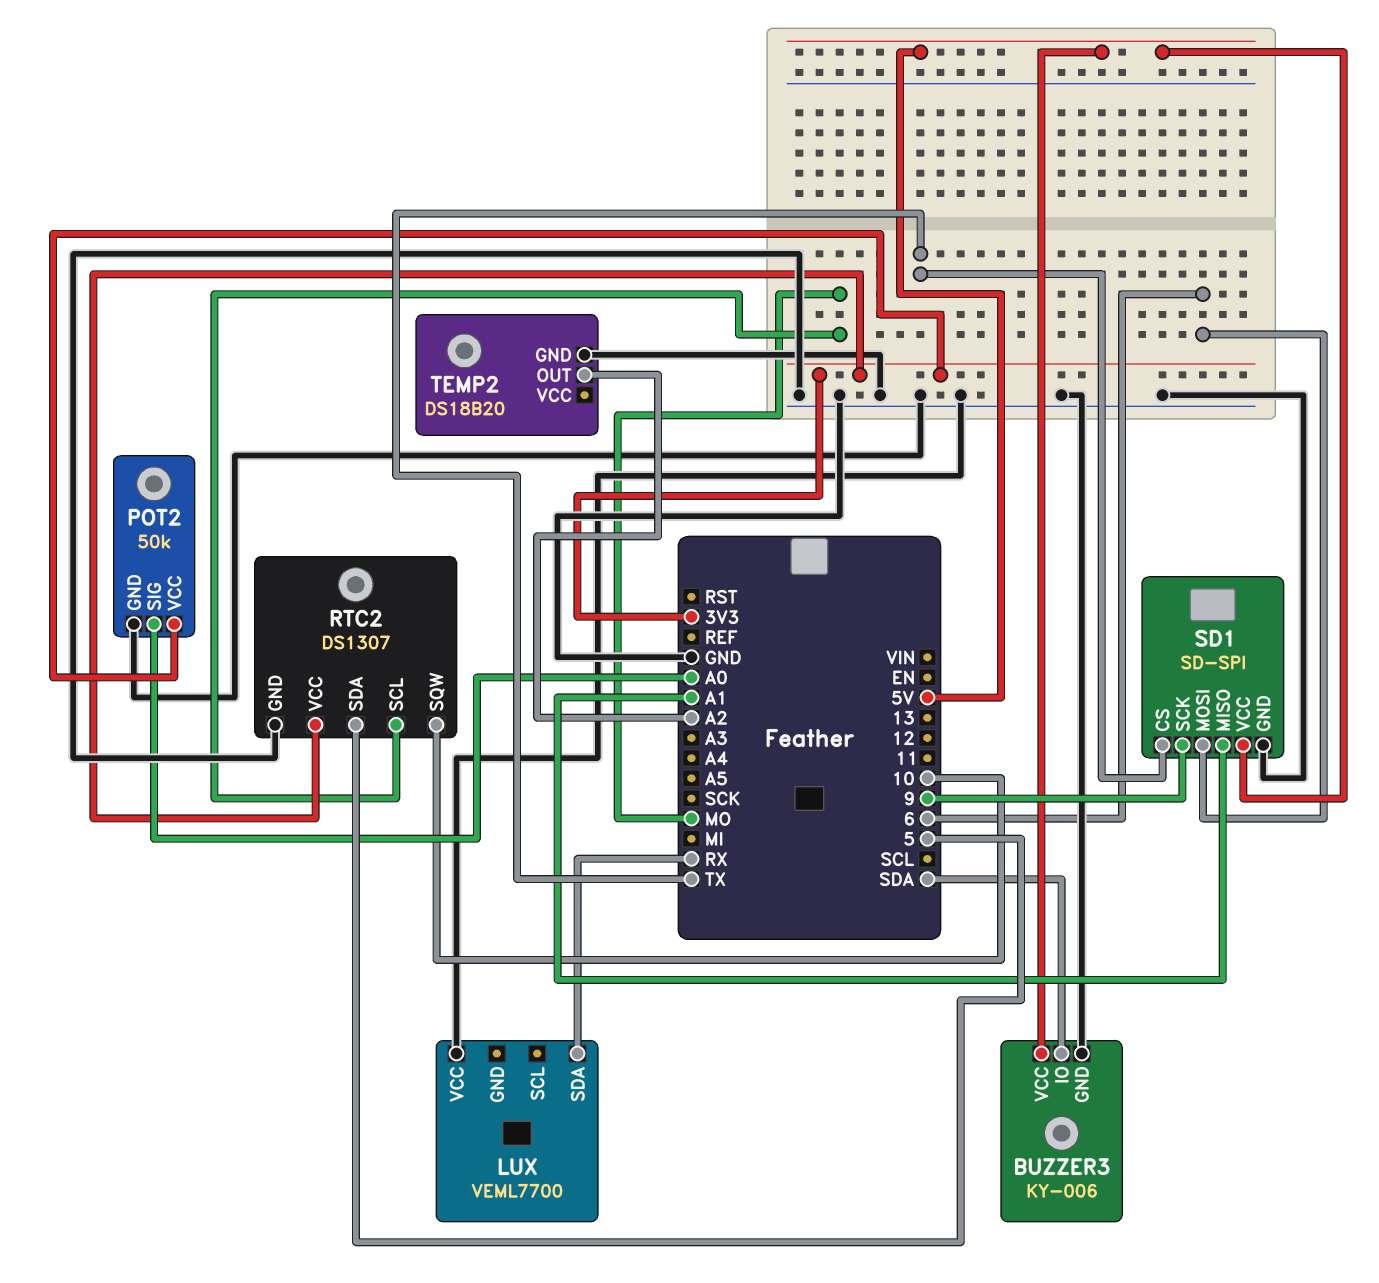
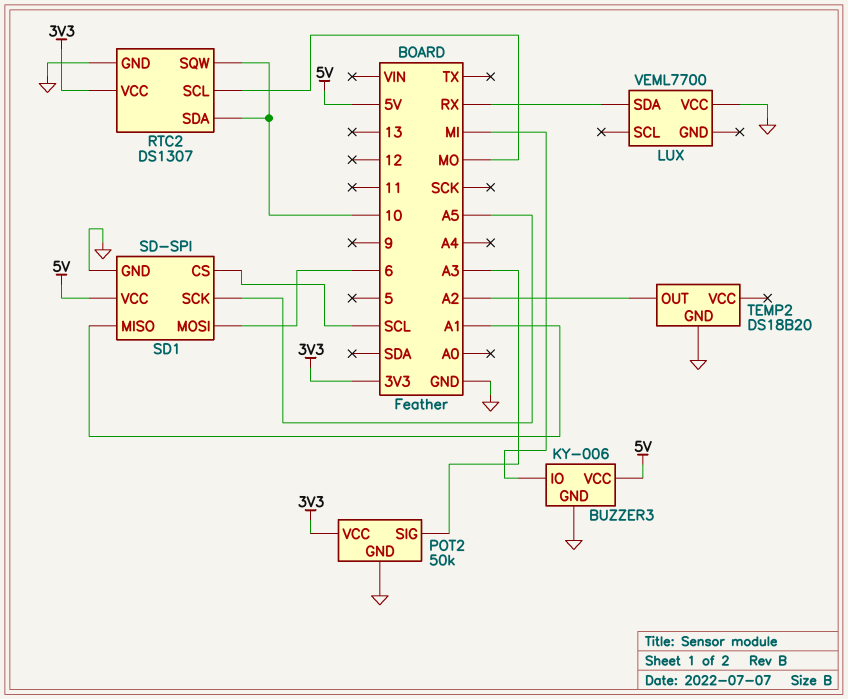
BUZZER3 pin IO: SDA -> MI
POT2 pin SIG: A0 -> A3
RTC2 pin SDA: 5 -> 10
SD1 pin CS: TX -> SCL
SD1 pin SCK: 9 -> A5

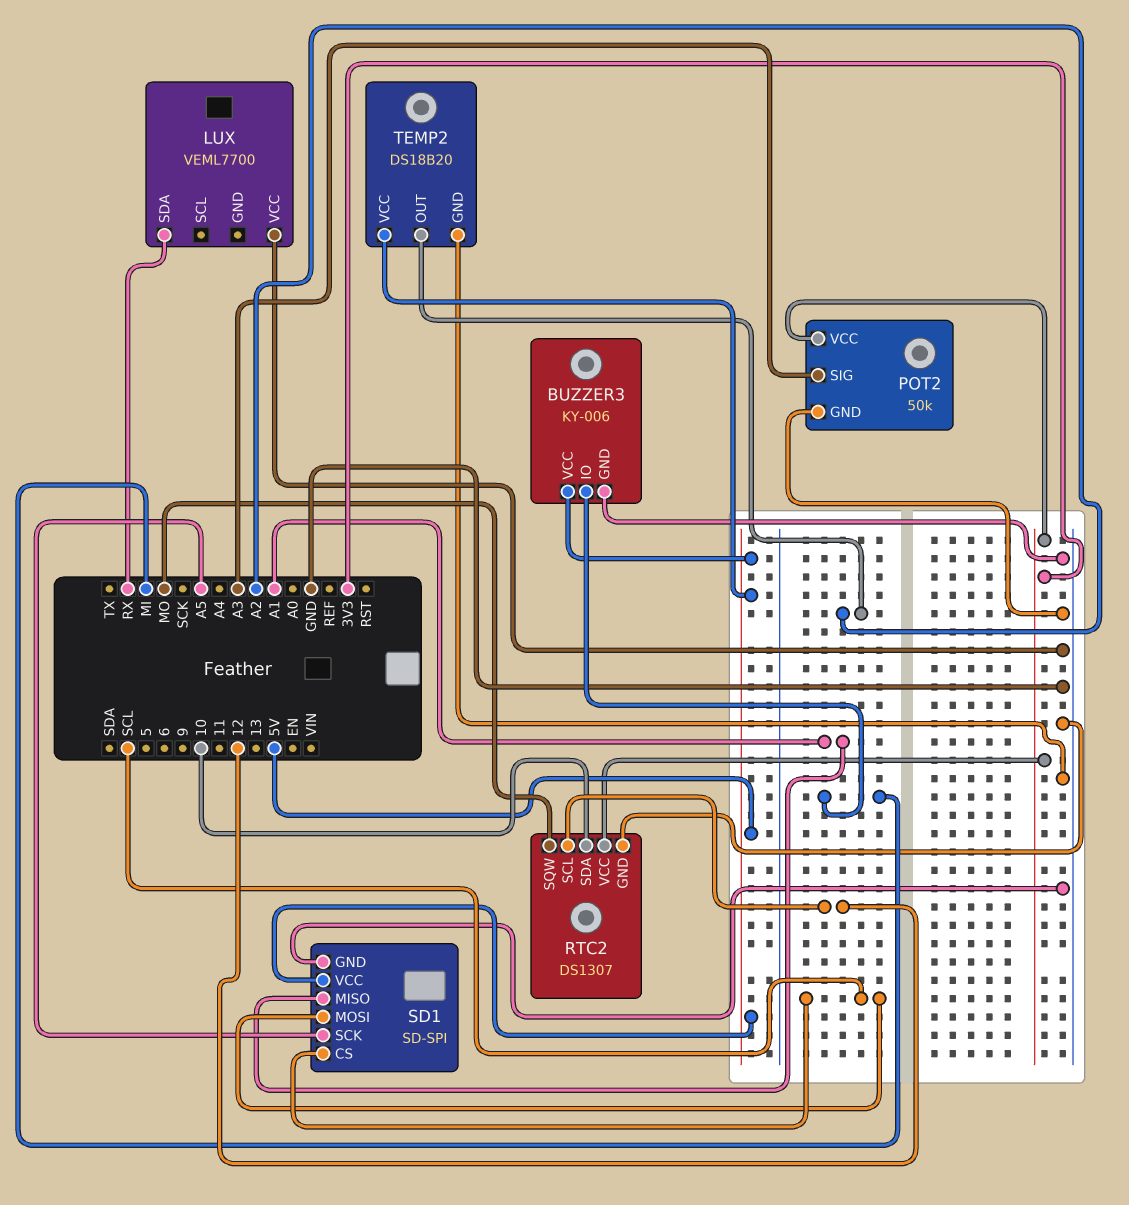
RTC2 pin SCL: MO -> 12
RTC2 pin SQW: 10 -> MO
SD1 pin MOSI: 6 -> SCL
TEMP2 pin VCC: none -> 5V

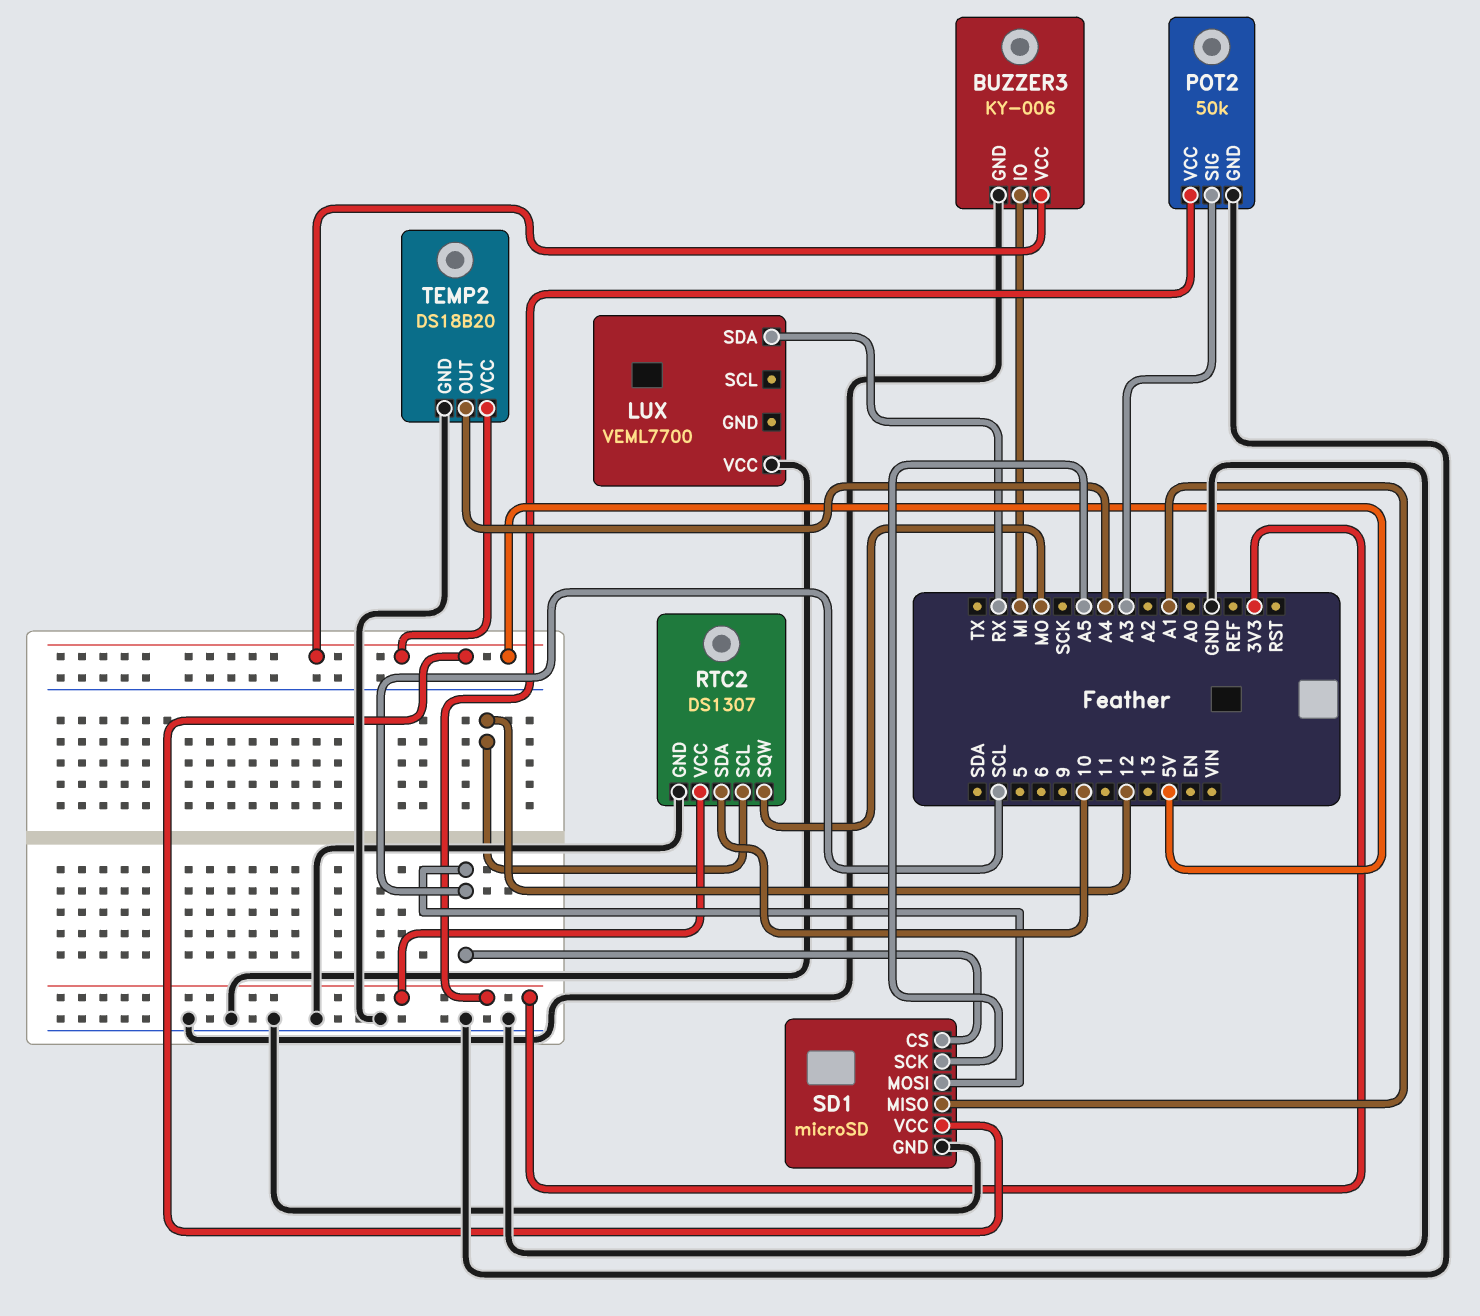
SD1: SD-SPI -> microSD
TEMP2 pin OUT: A2 -> A4

